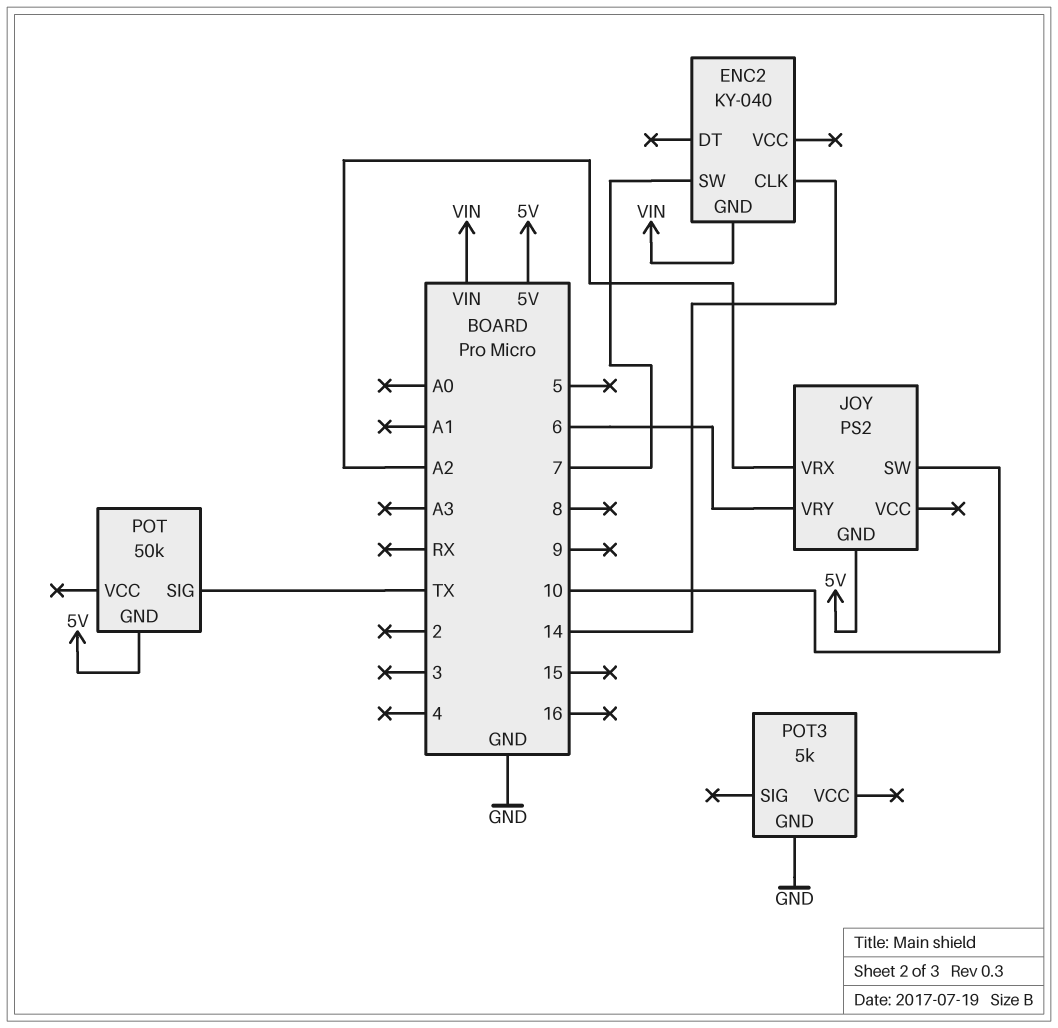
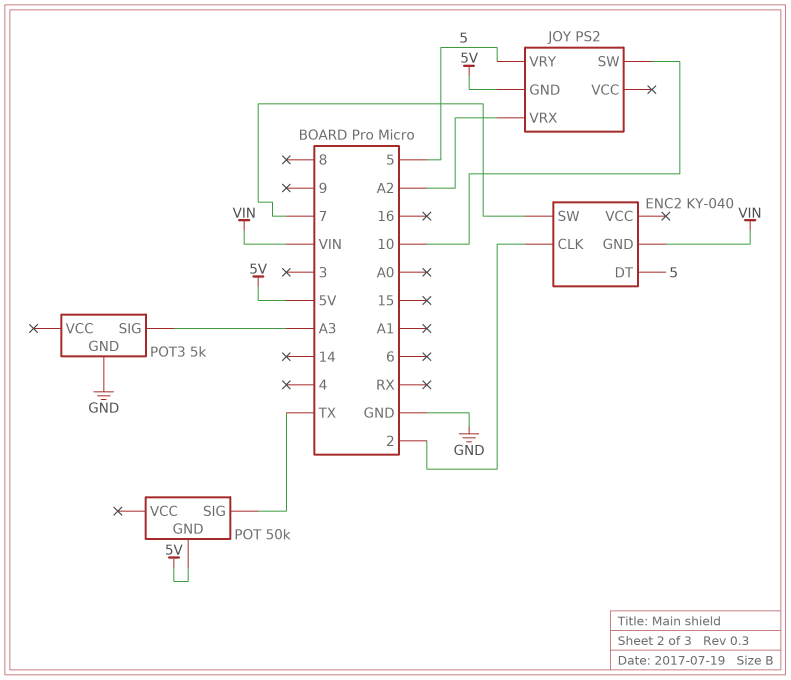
ENC2 pin CLK: 14 -> 2
ENC2 pin DT: none -> 5
JOY pin VRY: 6 -> 5
POT3 pin SIG: none -> A3

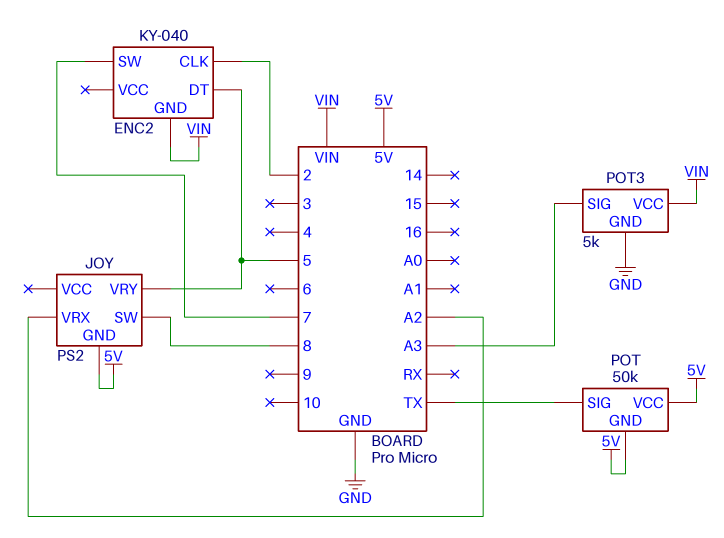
JOY pin SW: 10 -> 8
POT pin VCC: none -> 5V
POT3 pin VCC: none -> VIN

